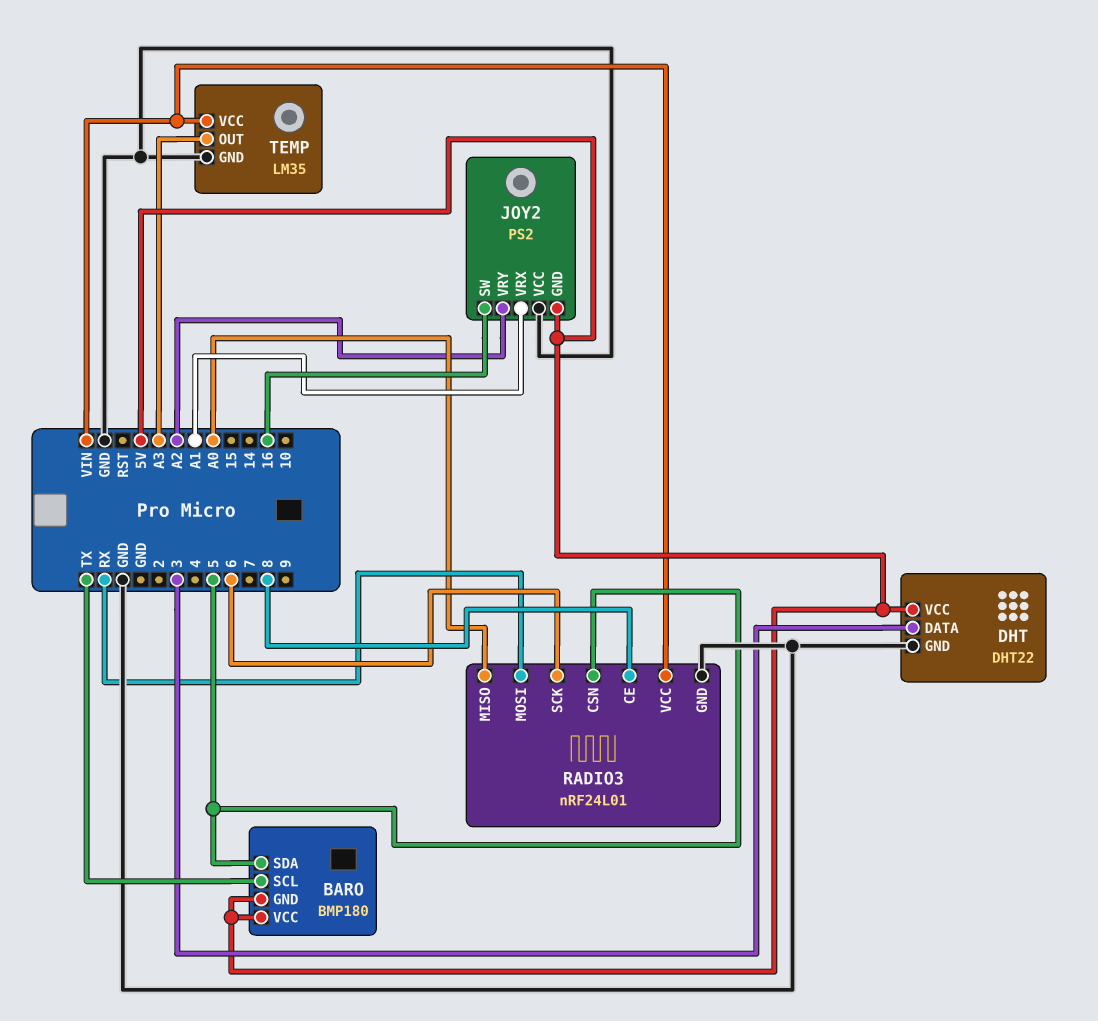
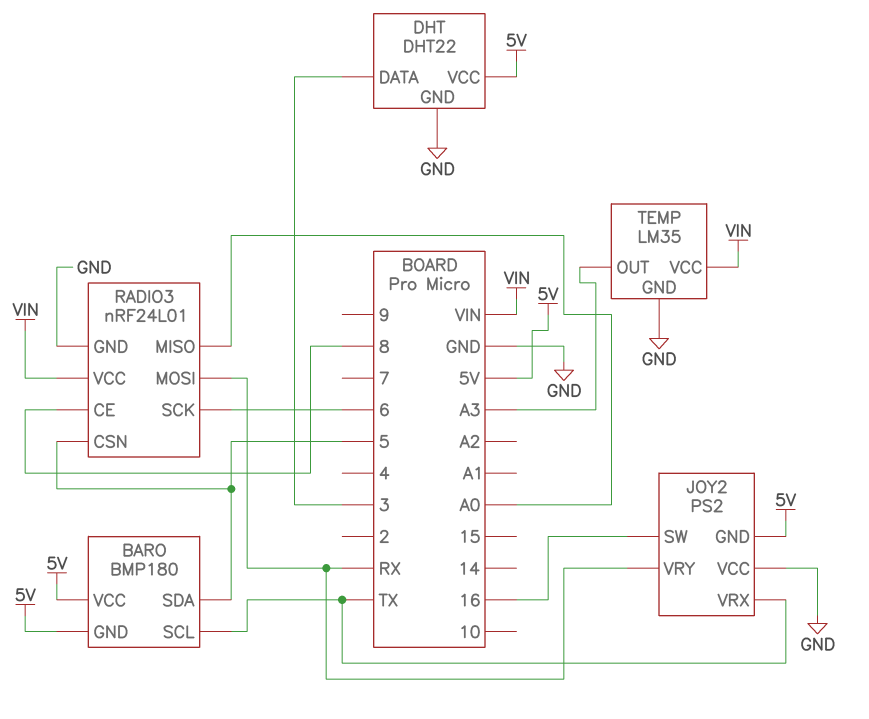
JOY2 pin VRX: A1 -> TX
JOY2 pin VRY: A2 -> RX

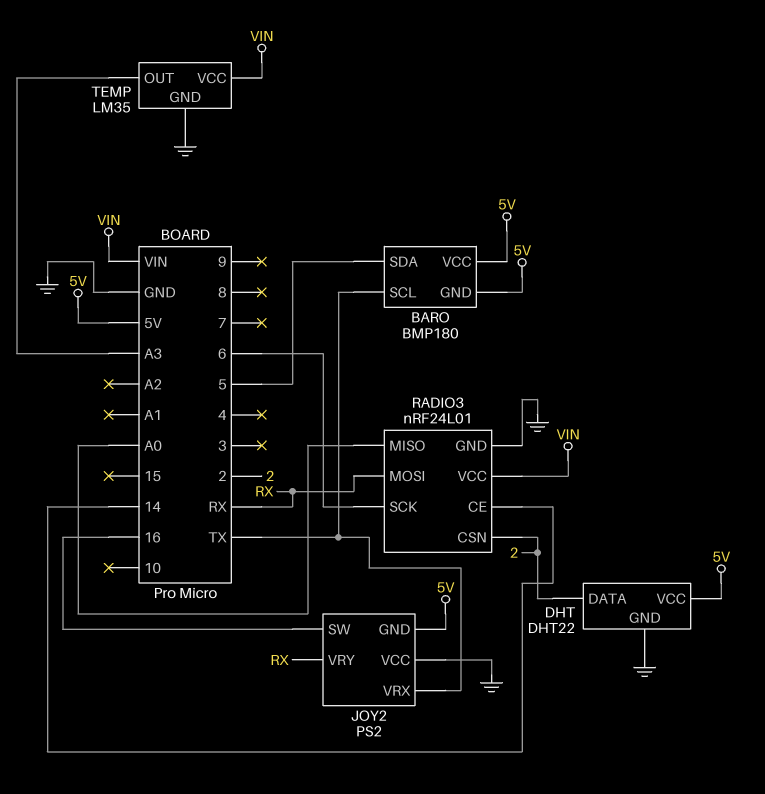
DHT pin DATA: 3 -> 2
RADIO3 pin CE: 8 -> 14
RADIO3 pin CSN: 5 -> 2

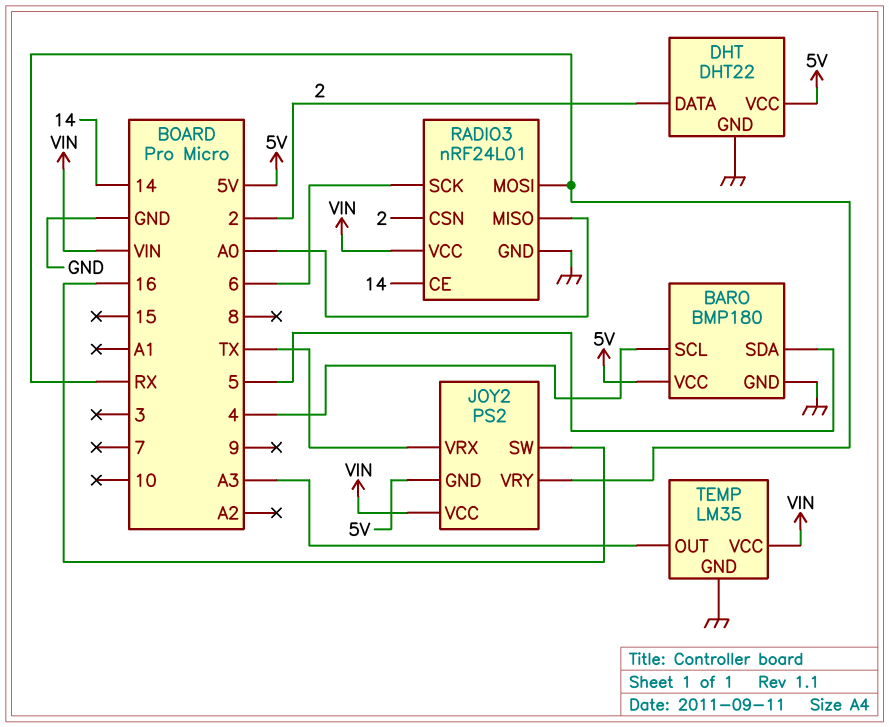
BARO pin GND: 5V -> GND
BARO pin SCL: TX -> 4
JOY2 pin VCC: GND -> VIN

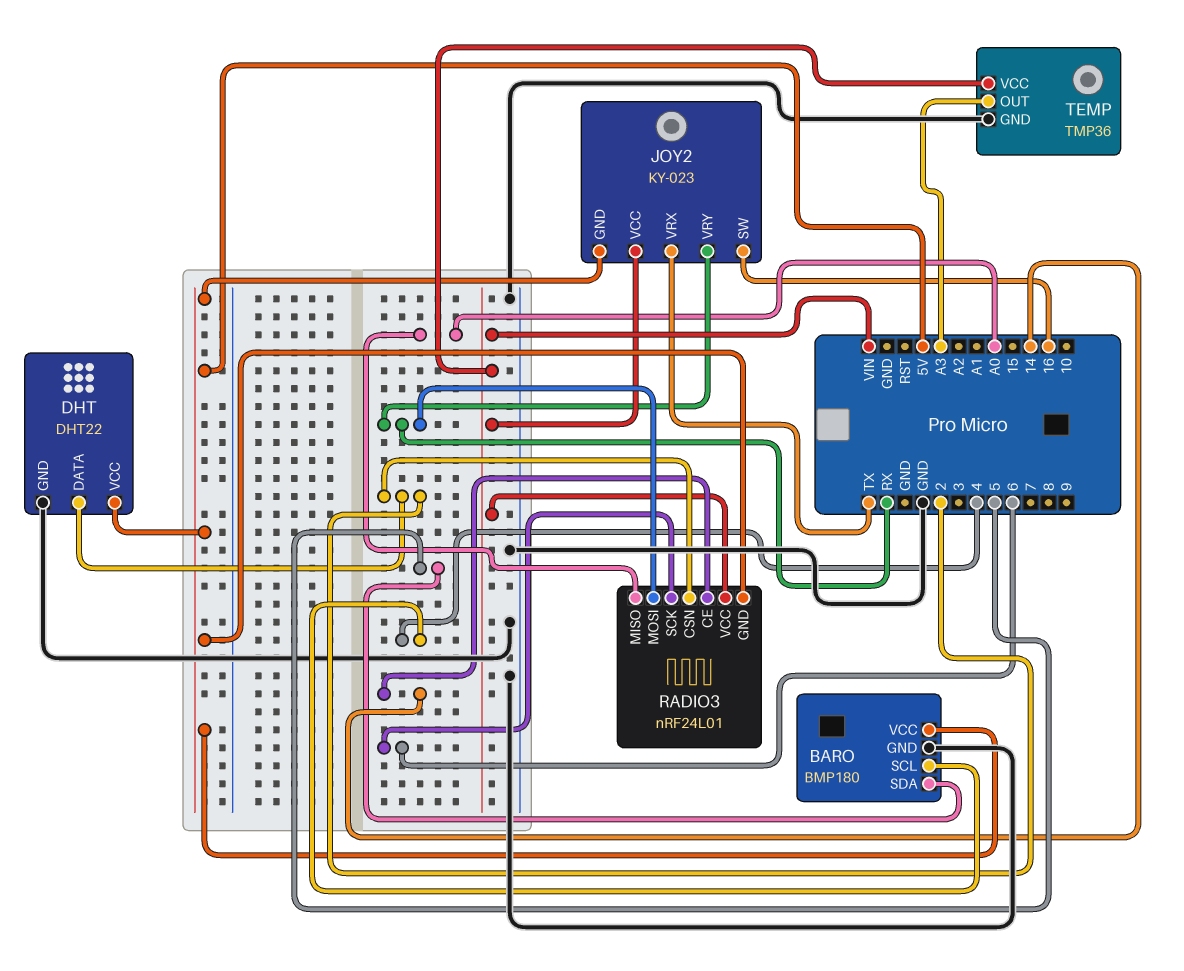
JOY2: PS2 -> KY-023
RADIO3 pin GND: GND -> 5V
TEMP: LM35 -> TMP36

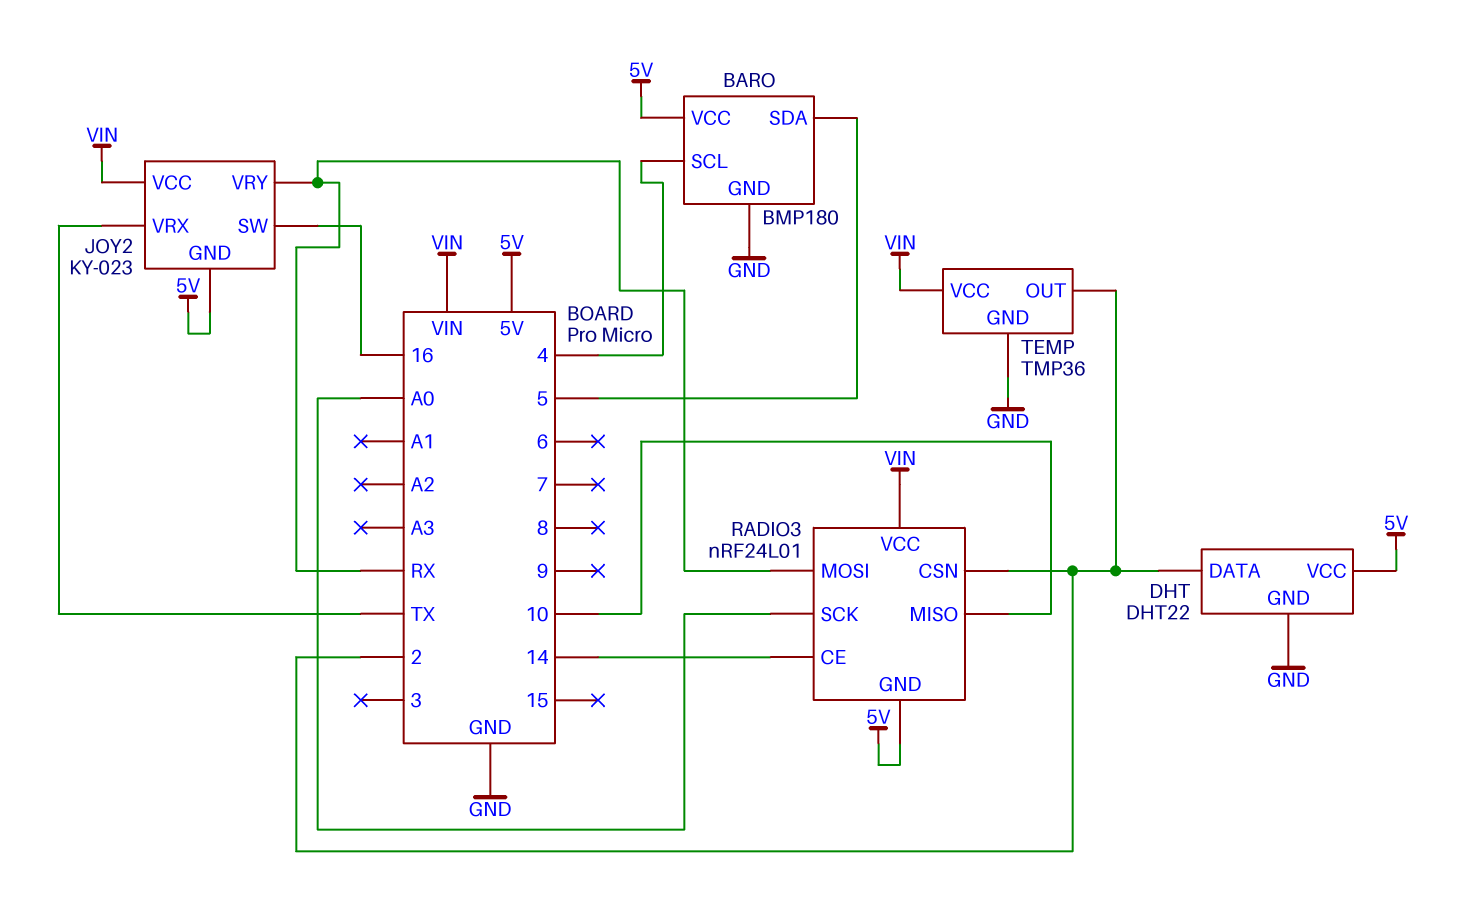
RADIO3 pin MISO: A0 -> 10
RADIO3 pin SCK: 6 -> A0
TEMP pin OUT: A3 -> 2

